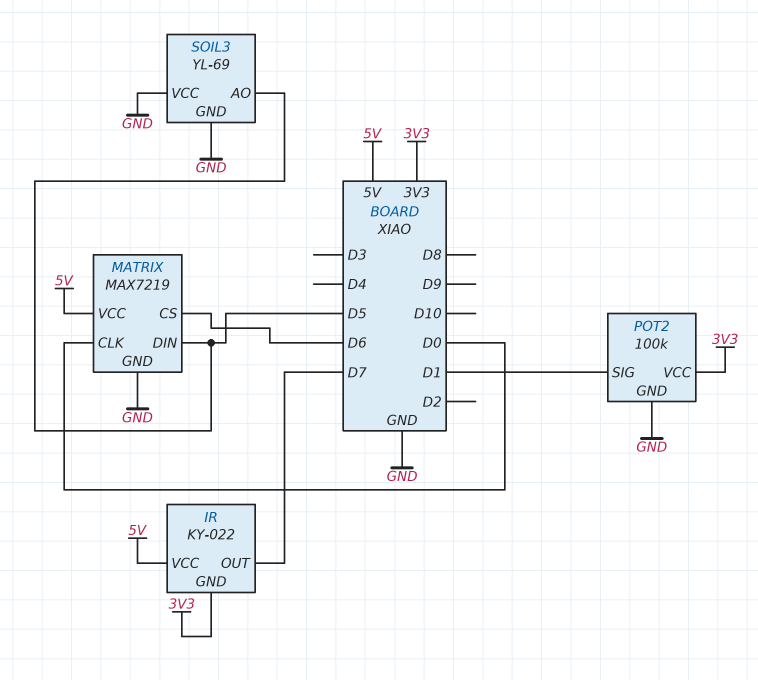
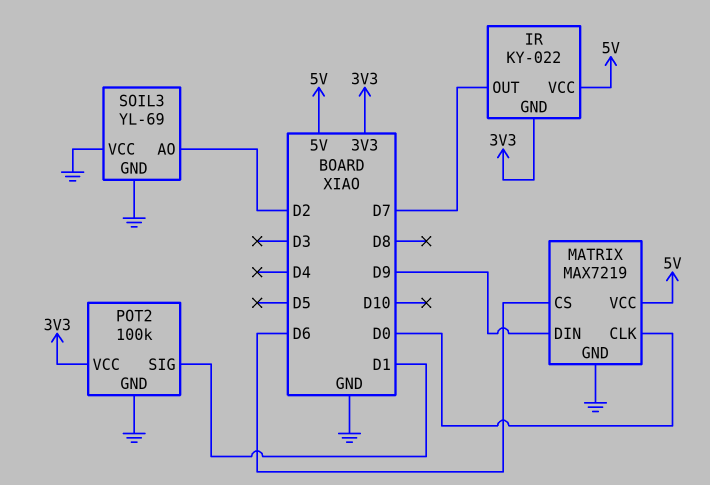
MATRIX pin DIN: D5 -> D9
SOIL3 pin AO: D5 -> D2

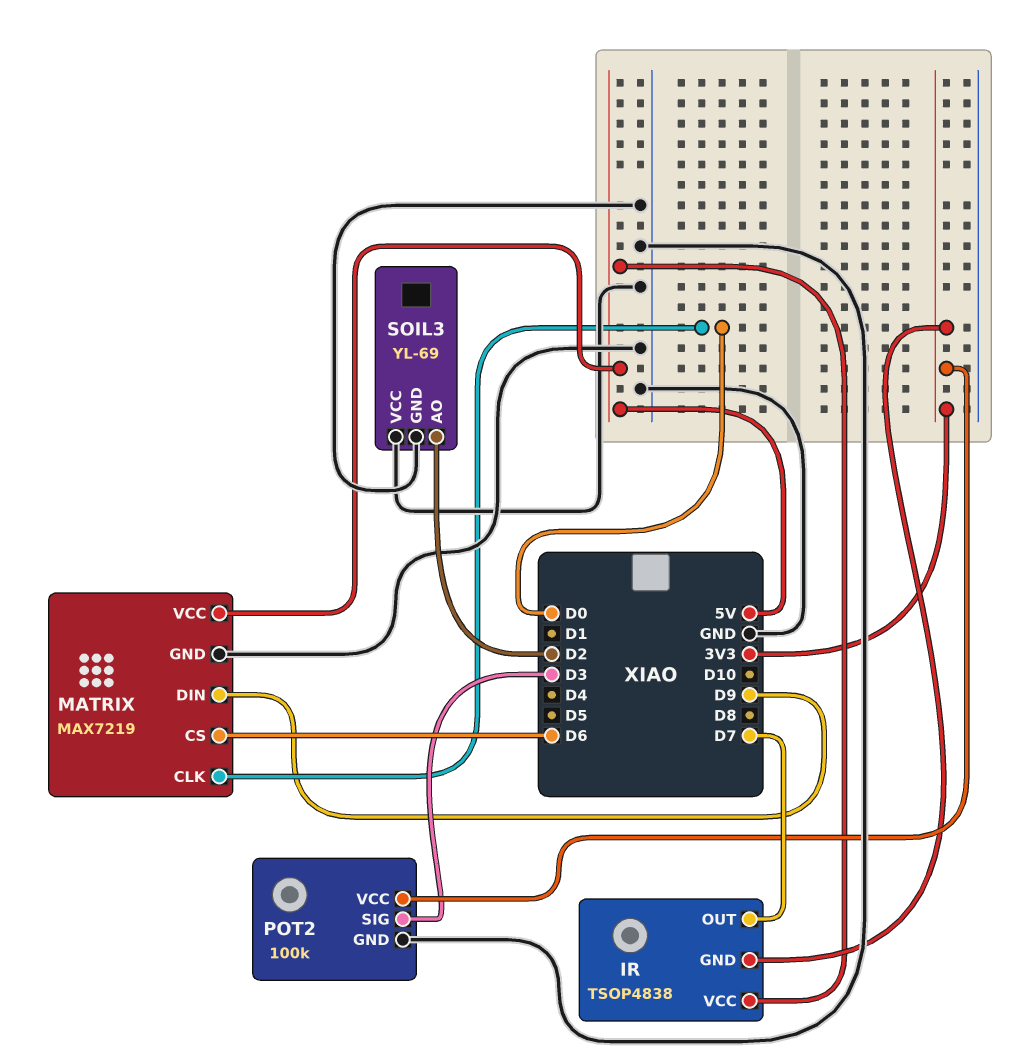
IR: KY-022 -> TSOP4838
POT2 pin SIG: D1 -> D3

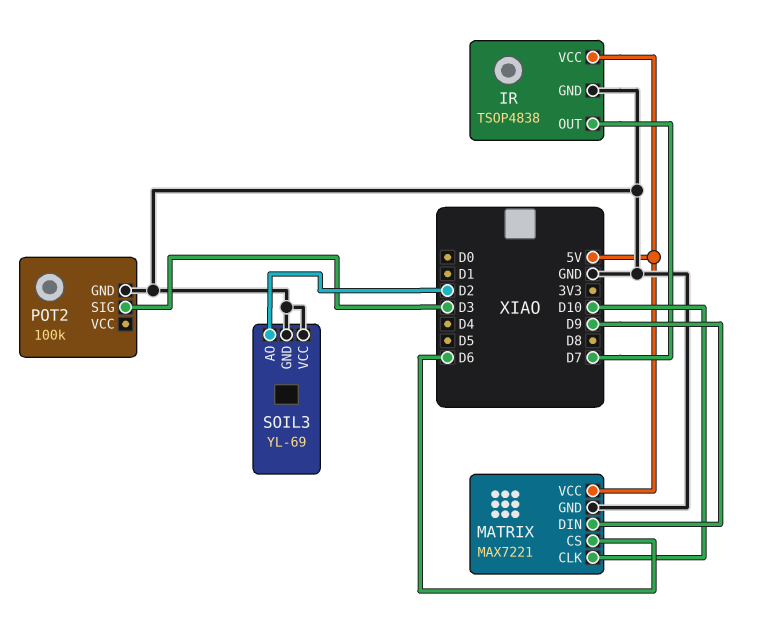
IR pin GND: 3V3 -> GND
MATRIX: MAX7219 -> MAX7221
MATRIX pin CLK: D0 -> D10
POT2 pin VCC: 3V3 -> none

